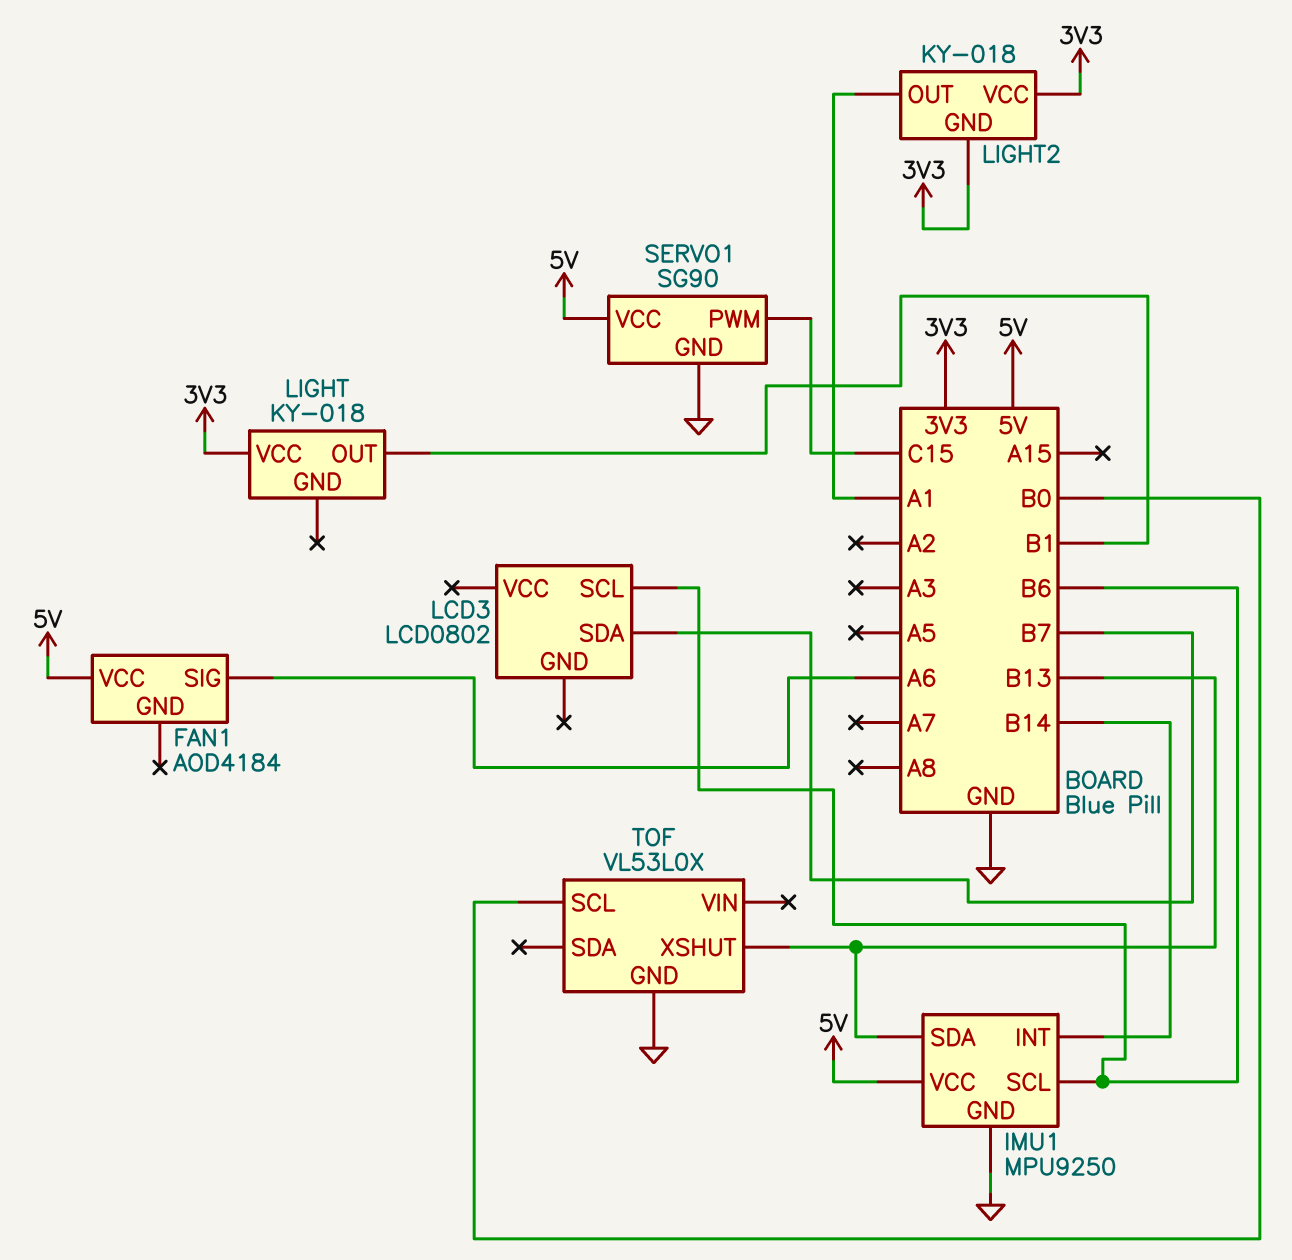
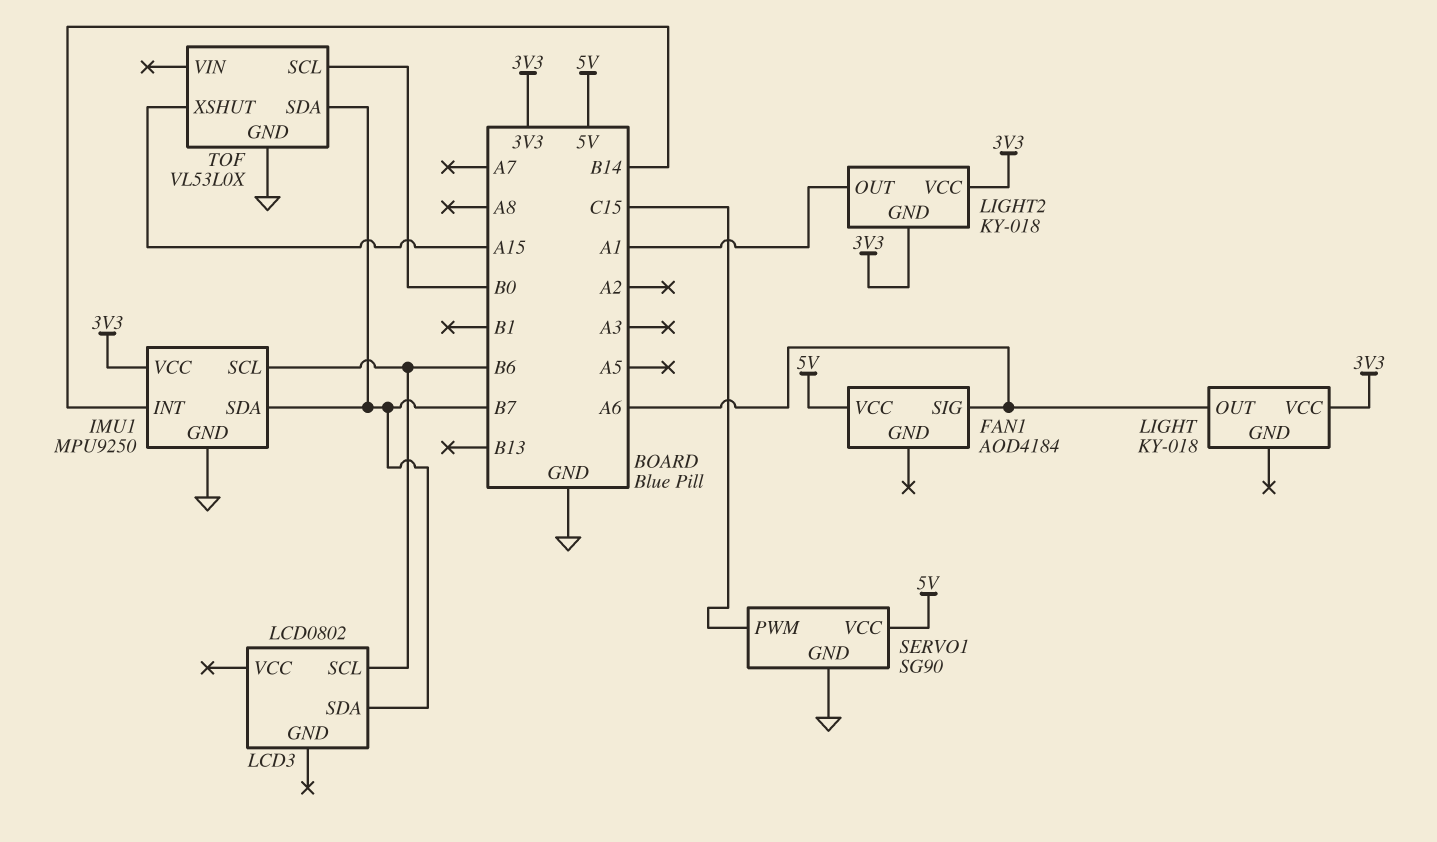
IMU1 pin SDA: B13 -> B7
IMU1 pin VCC: 5V -> 3V3
LIGHT pin OUT: B1 -> A6
TOF pin SDA: none -> B7
TOF pin XSHUT: B13 -> A15

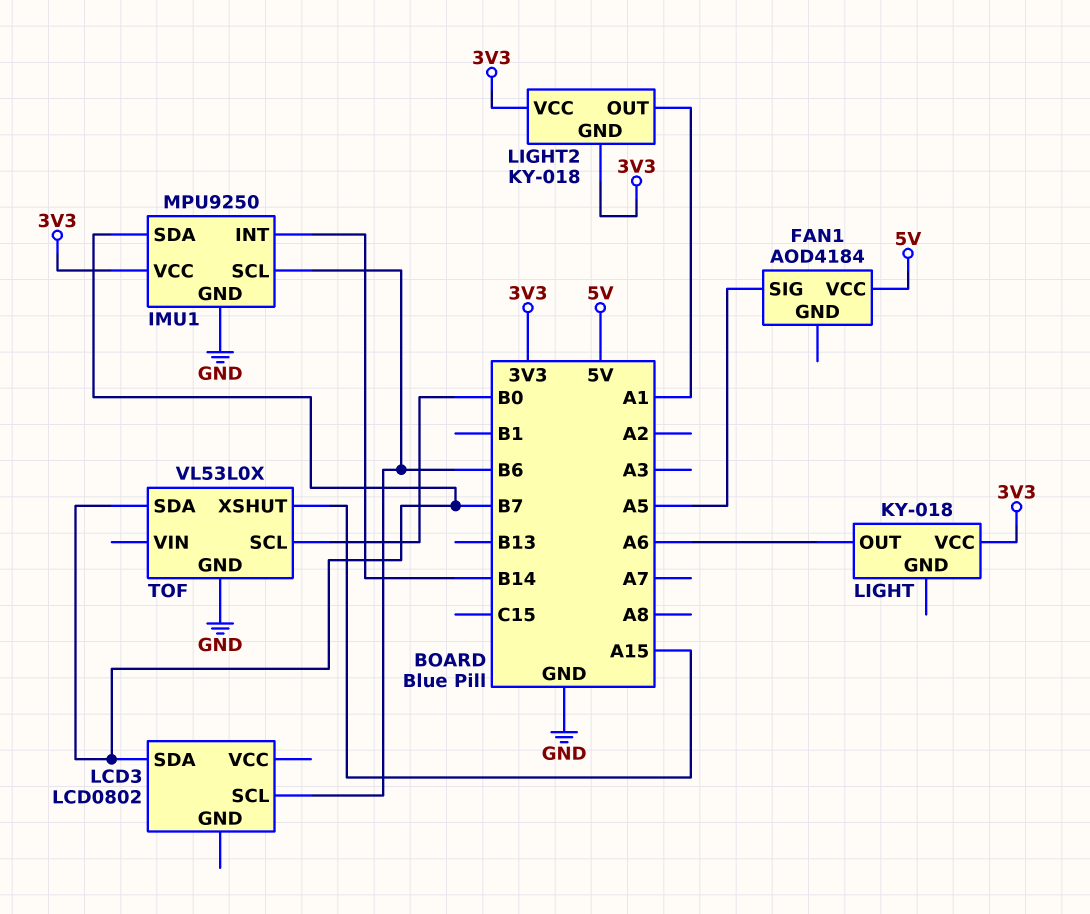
FAN1 pin SIG: A6 -> A5
SERVO1: SG90 -> none
SERVO1 pin GND: GND -> none
SERVO1 pin PWM: C15 -> none
SERVO1 pin VCC: 5V -> none

